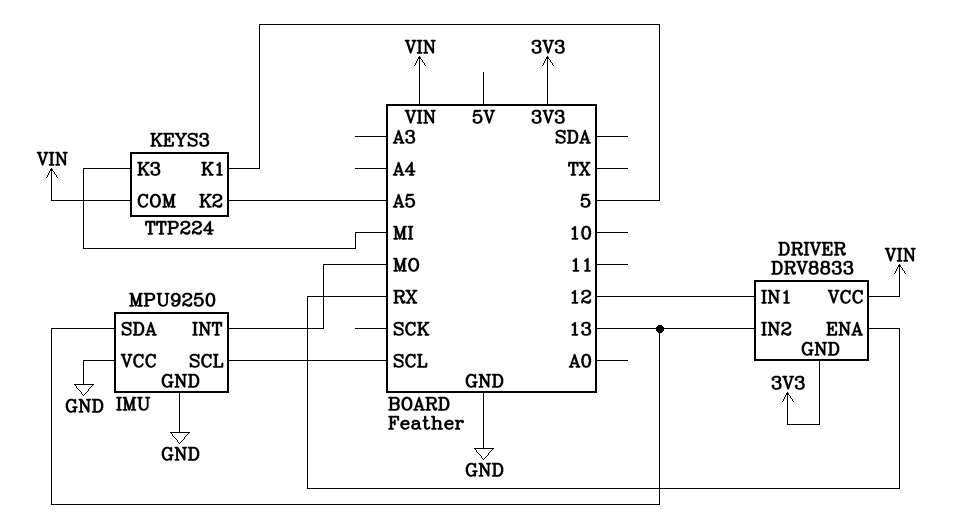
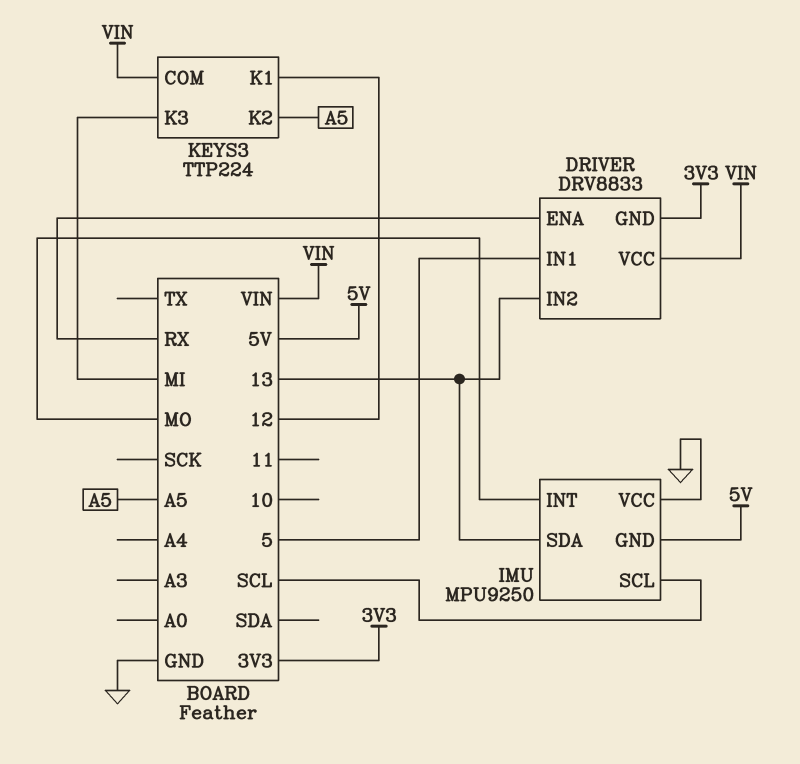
DRIVER pin IN1: 12 -> 5
IMU pin GND: GND -> 5V
KEYS3 pin K1: 5 -> 12

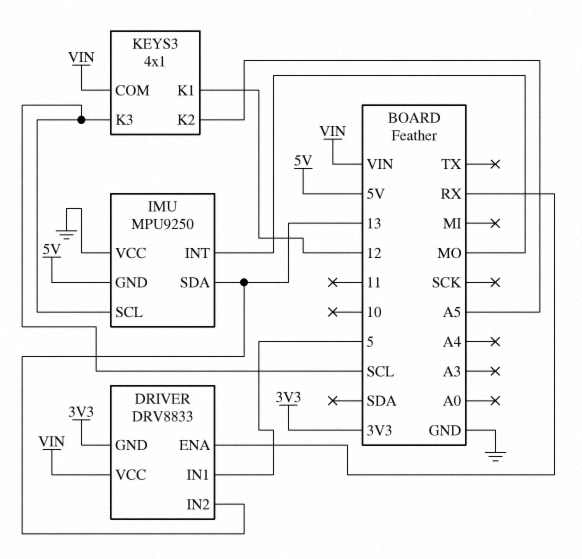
KEYS3: TTP224 -> 4x1
KEYS3 pin K3: MI -> SCL

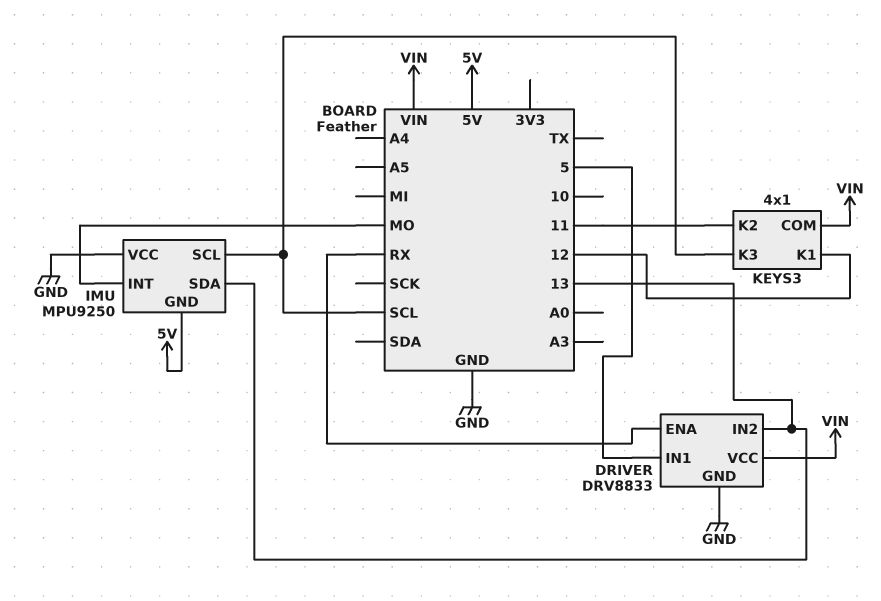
DRIVER pin GND: 3V3 -> GND
KEYS3 pin K2: A5 -> 11

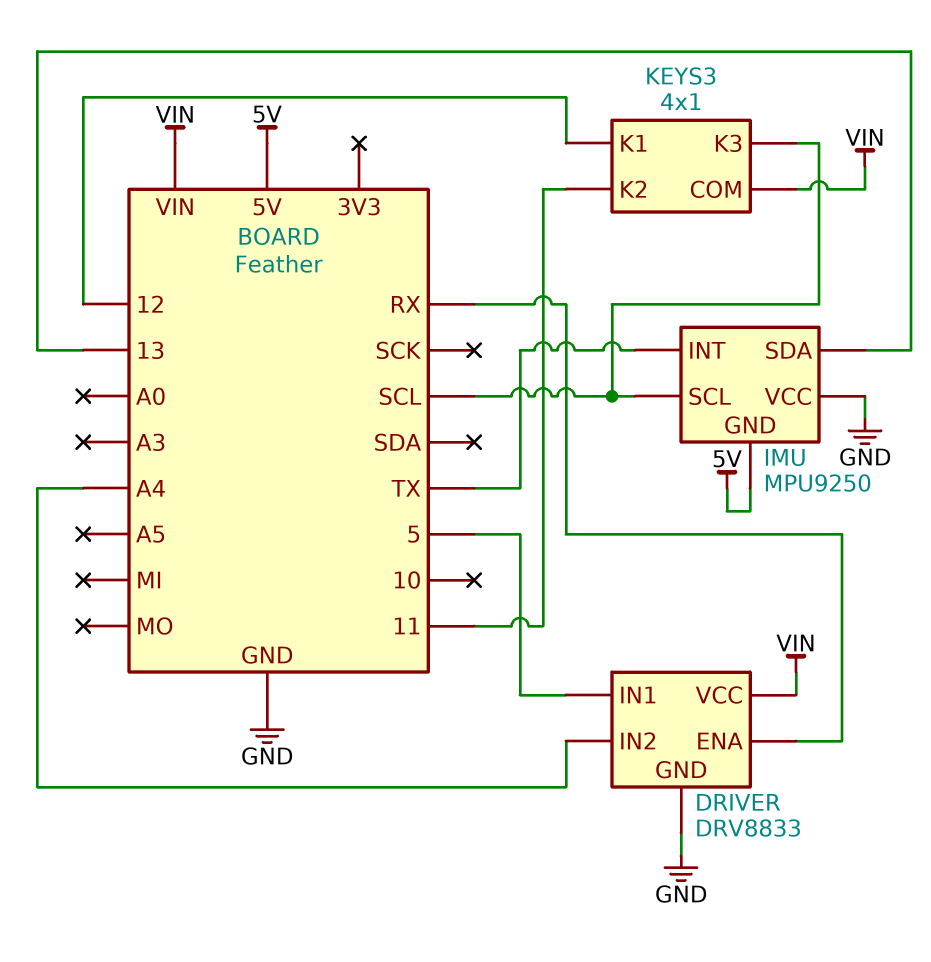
DRIVER pin IN2: 13 -> A4
IMU pin INT: MO -> TX

